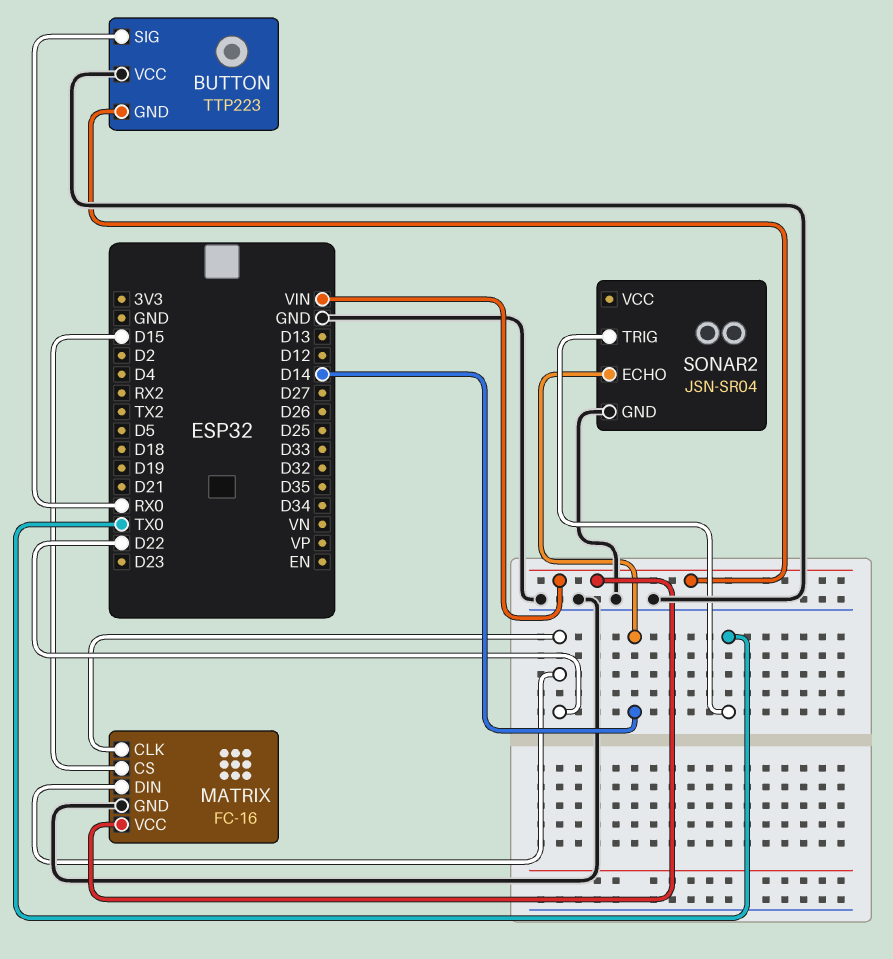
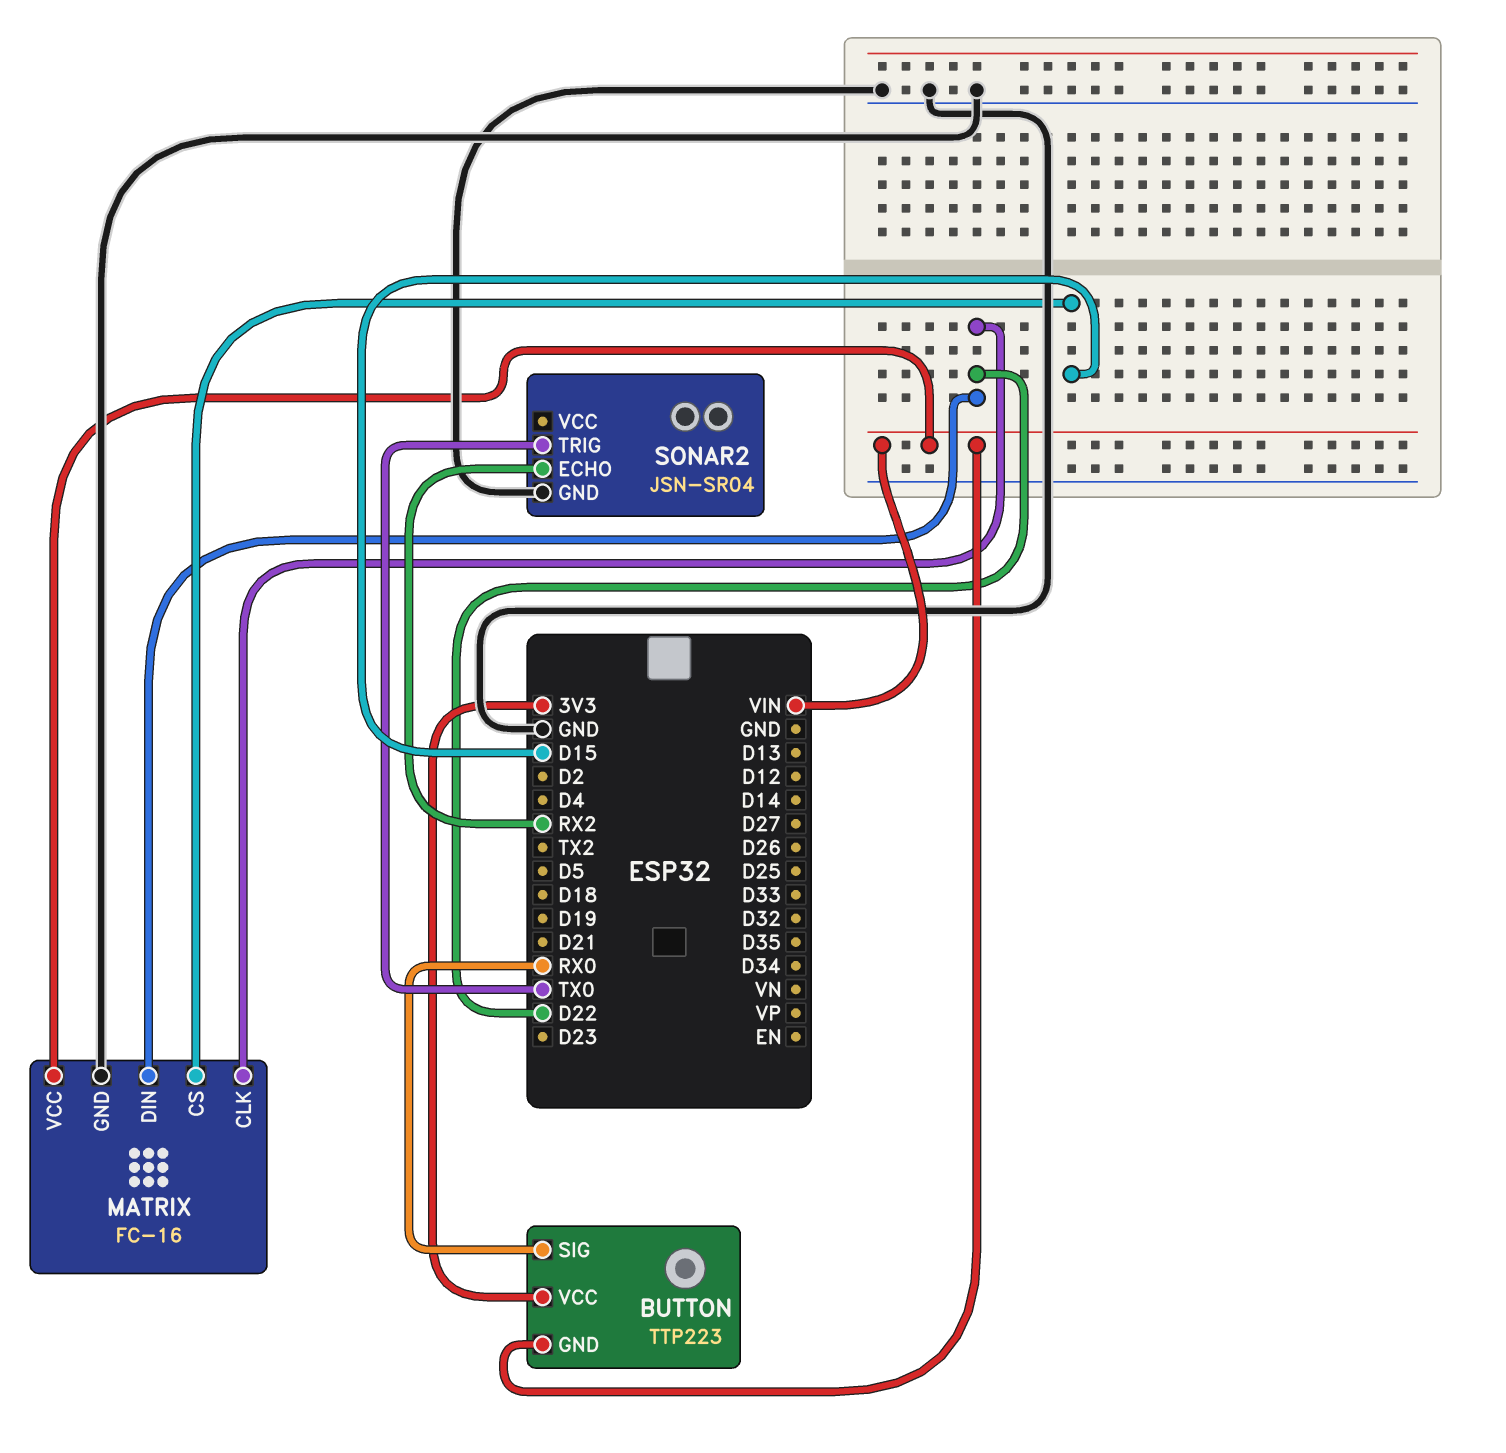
BUTTON pin VCC: GND -> 3V3
SONAR2 pin ECHO: D14 -> RX2

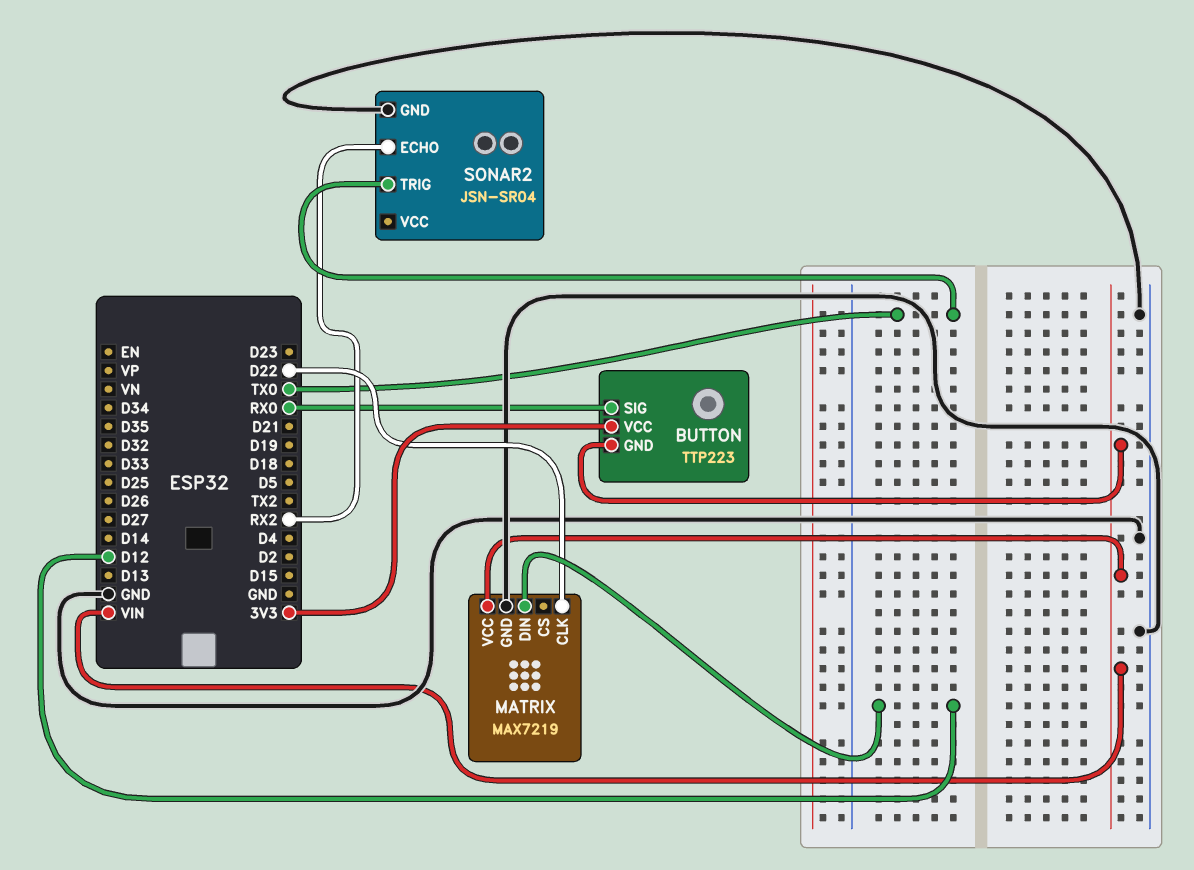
MATRIX: FC-16 -> MAX7219
MATRIX pin CS: D15 -> none
MATRIX pin DIN: D22 -> D12

